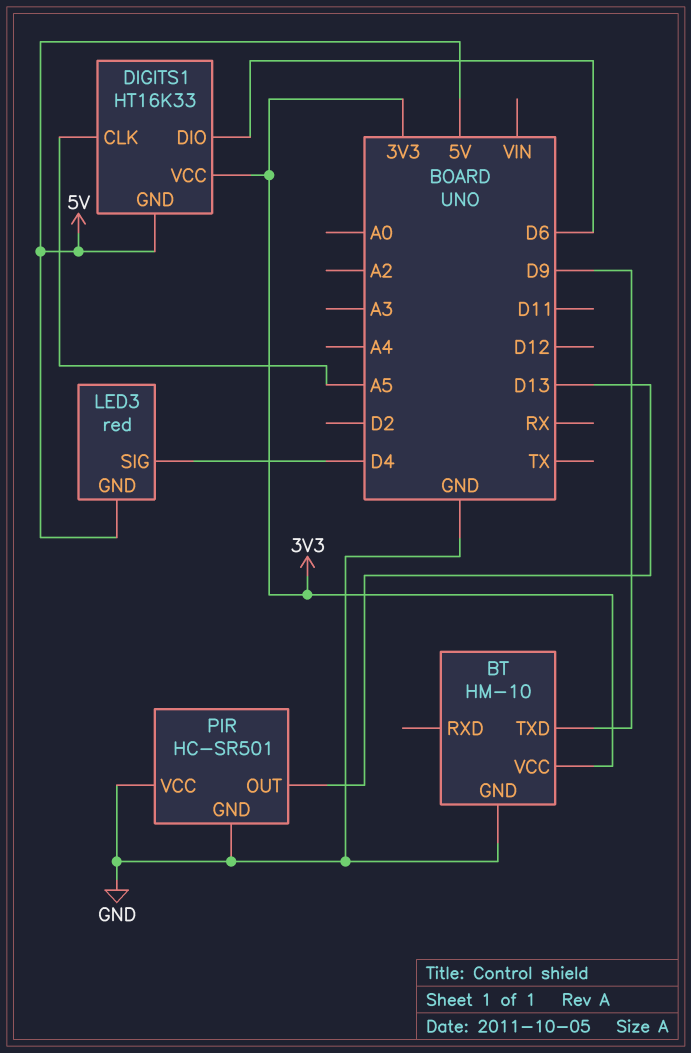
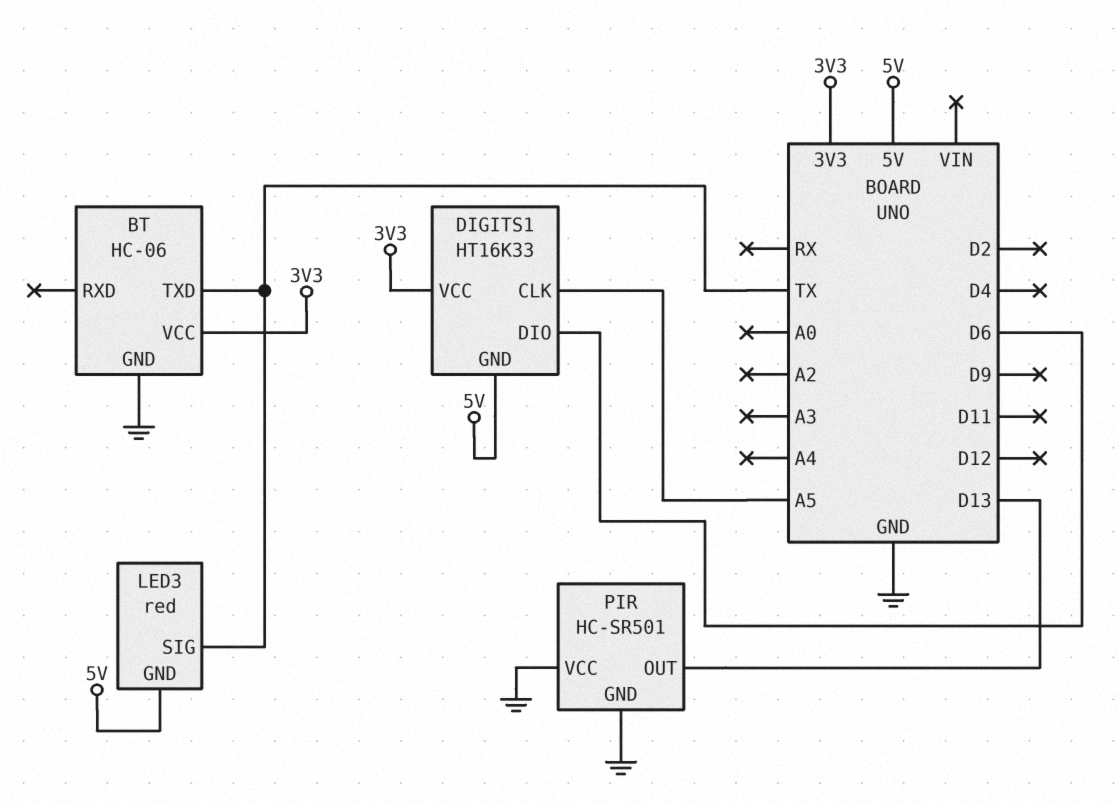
BT: HM-10 -> HC-06
BT pin TXD: D9 -> TX
LED3 pin SIG: D4 -> TX

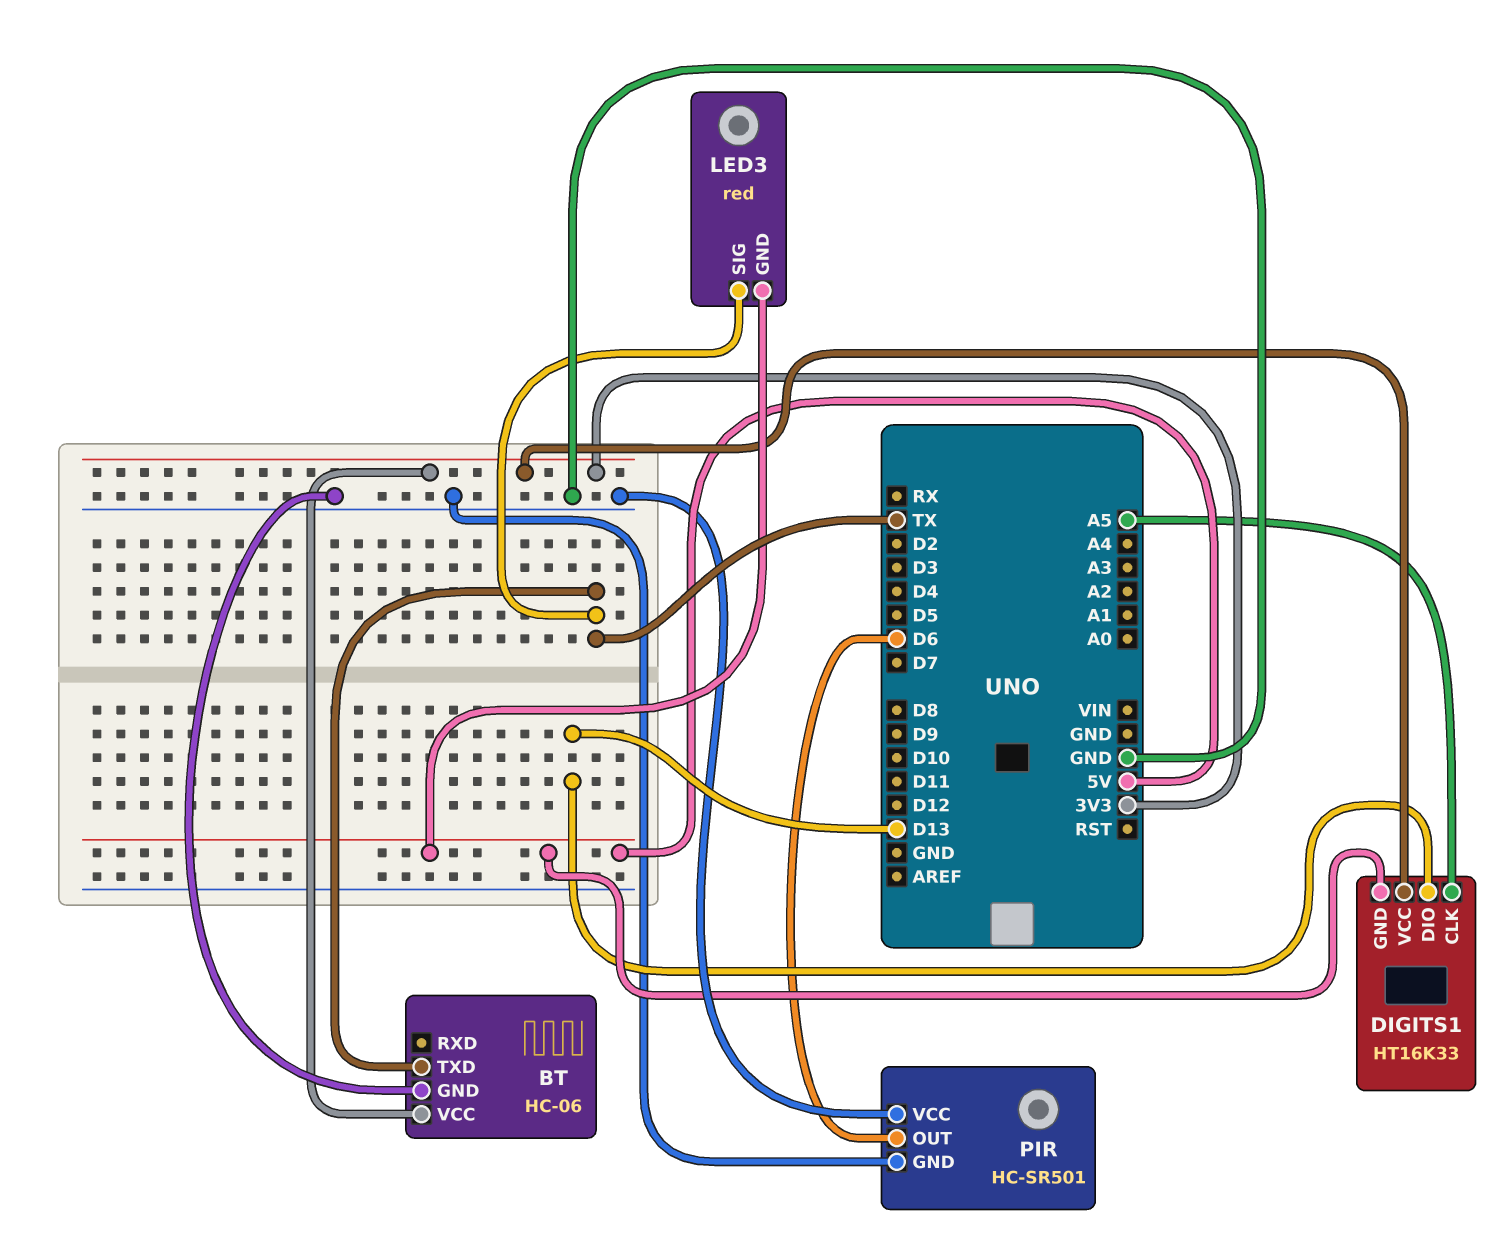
DIGITS1 pin DIO: D6 -> D13
PIR pin OUT: D13 -> D6

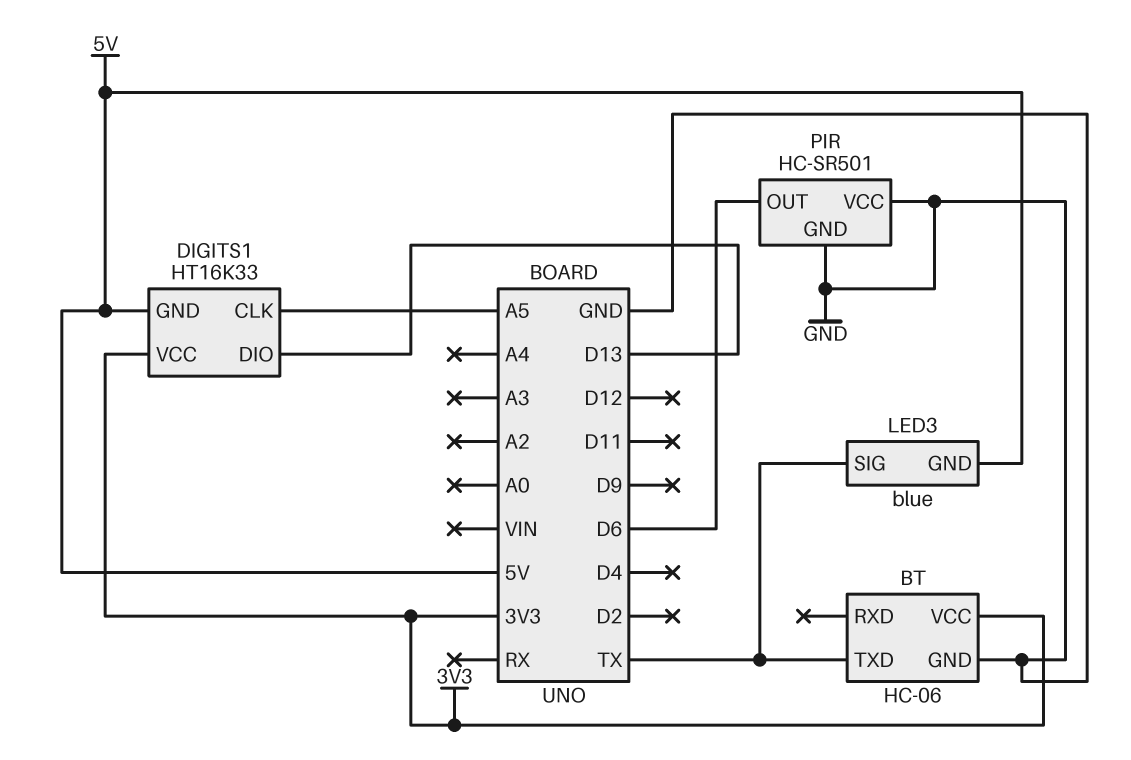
LED3: red -> blue

